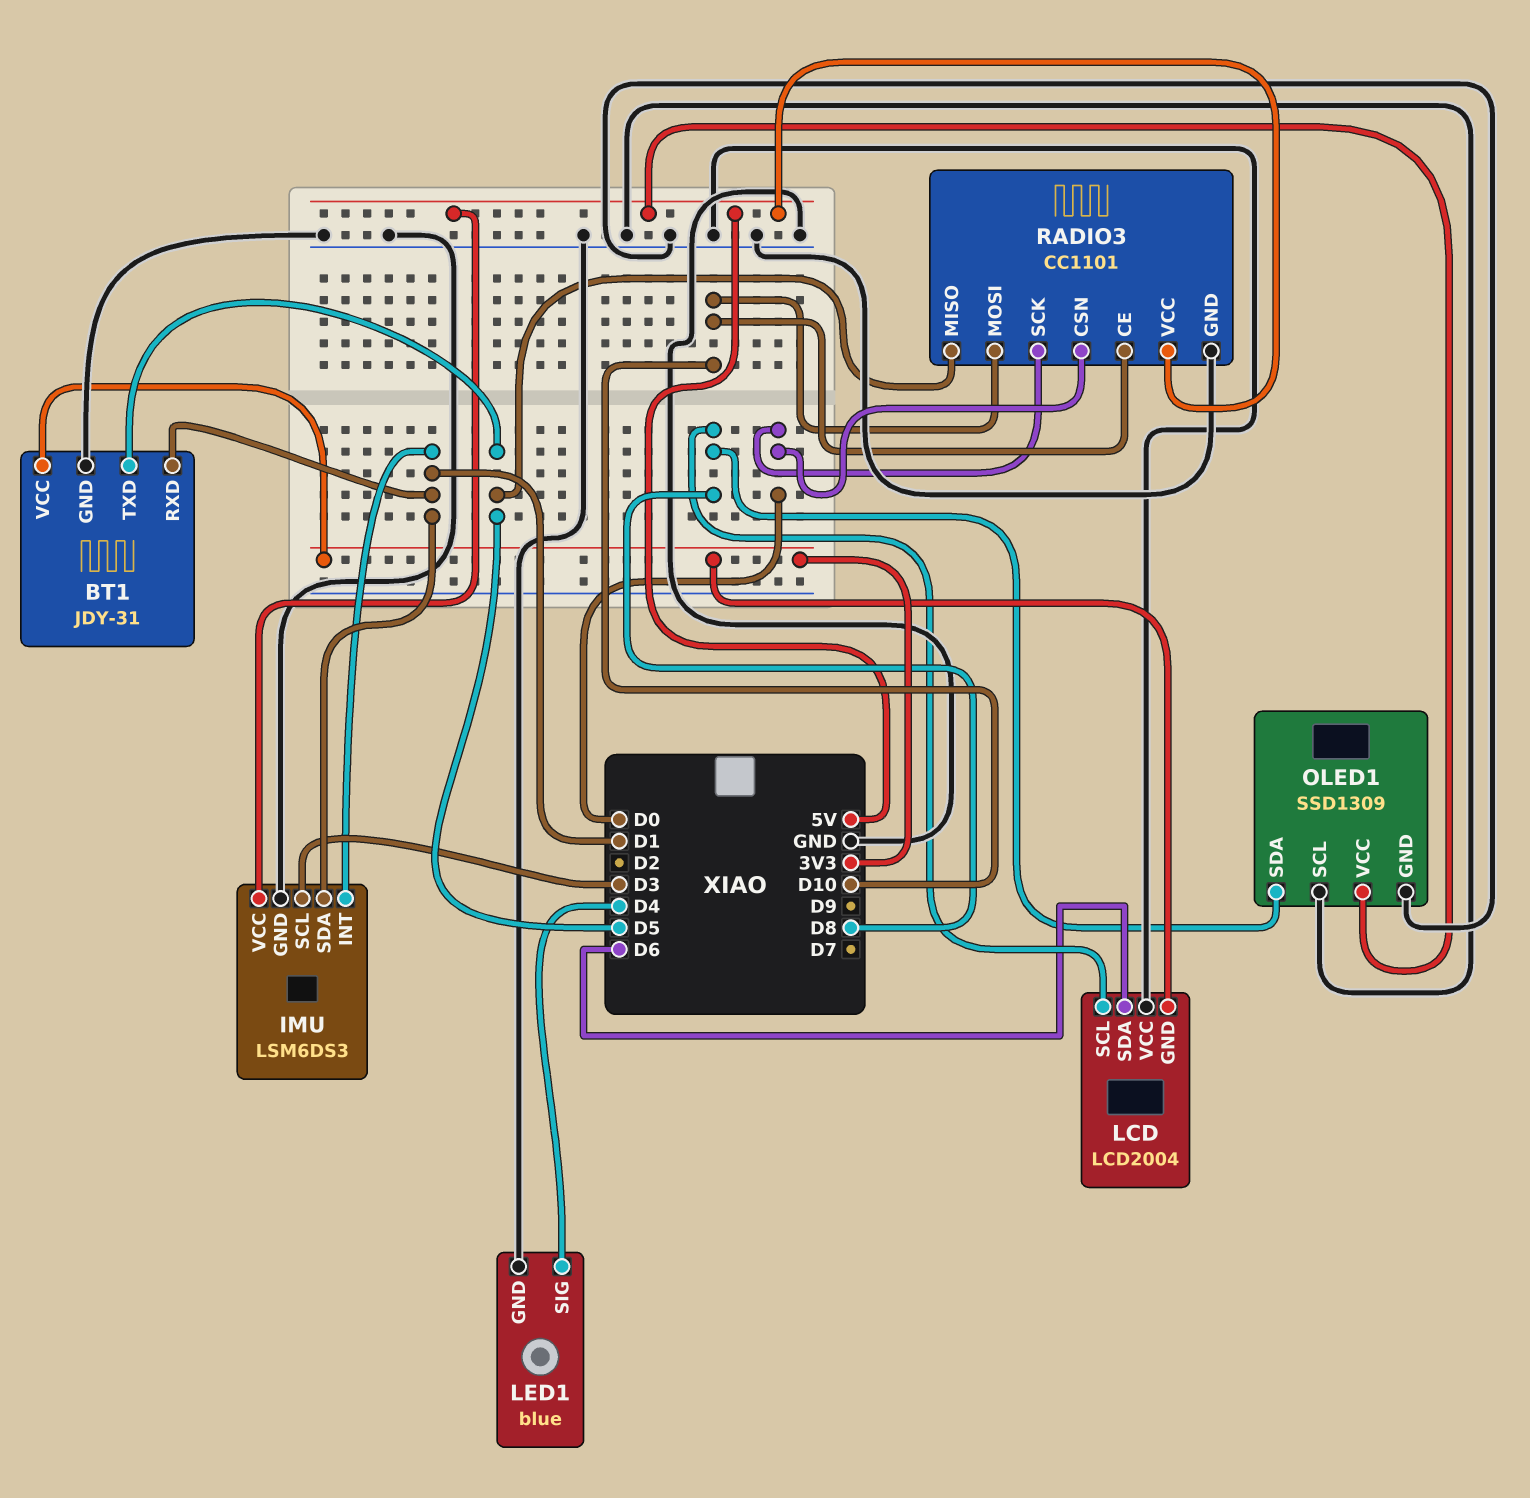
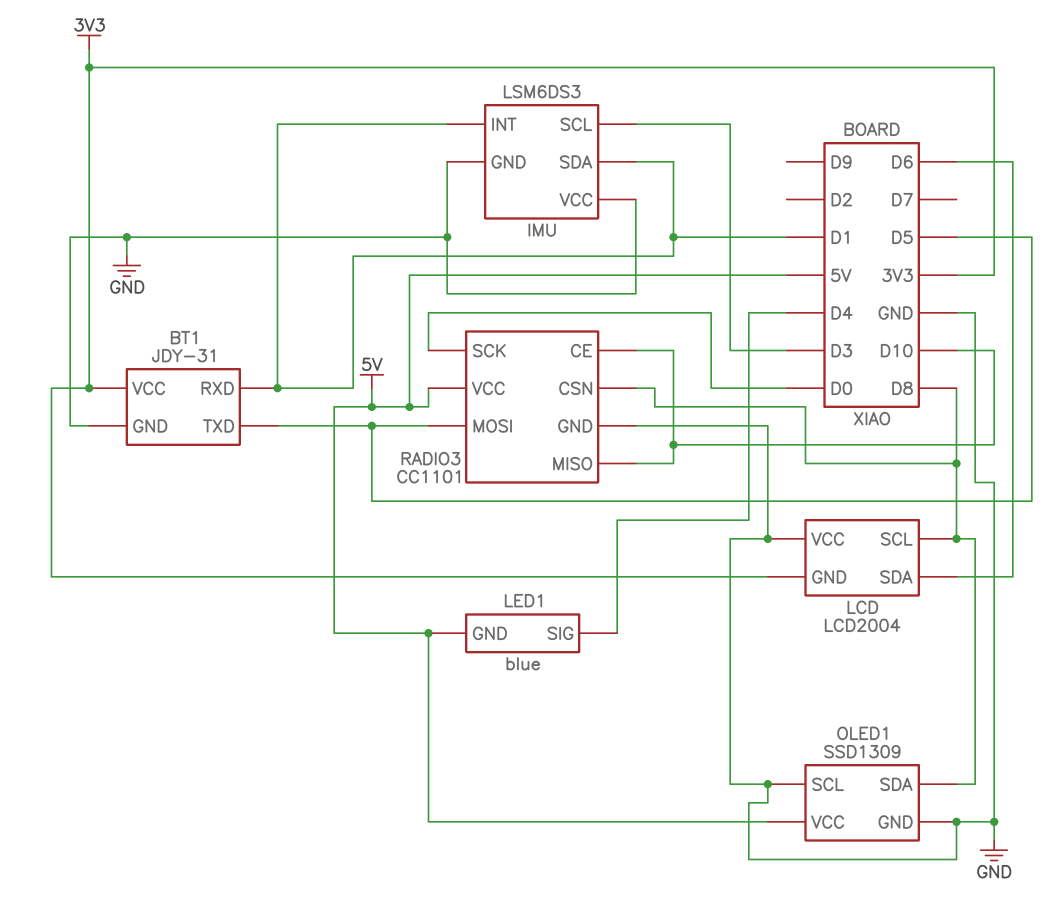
IMU pin VCC: 5V -> GND
LED1 pin GND: GND -> 5V
RADIO3 pin CSN: D0 -> D8
RADIO3 pin MISO: D5 -> D10
RADIO3 pin MOSI: D10 -> D5

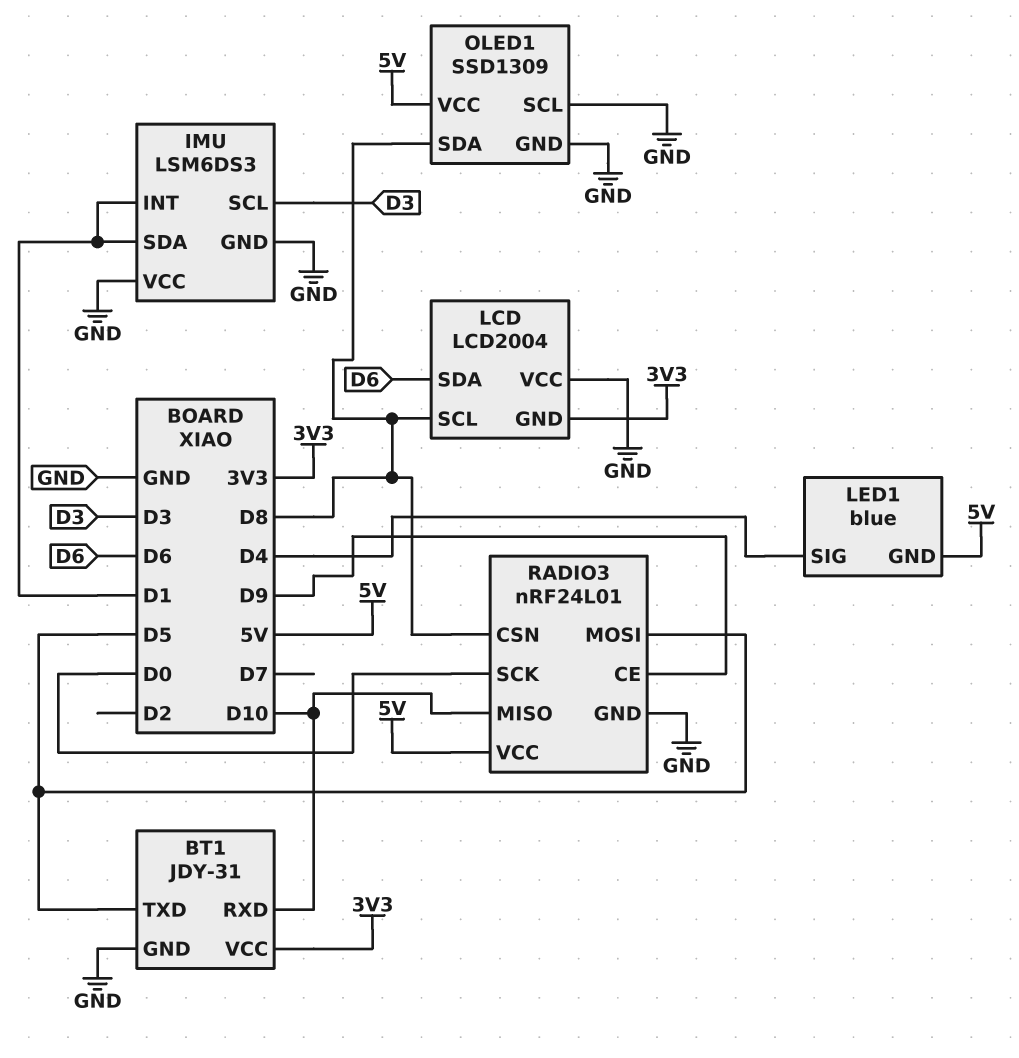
BT1 pin RXD: D1 -> D10
RADIO3: CC1101 -> nRF24L01
RADIO3 pin CE: D10 -> D9

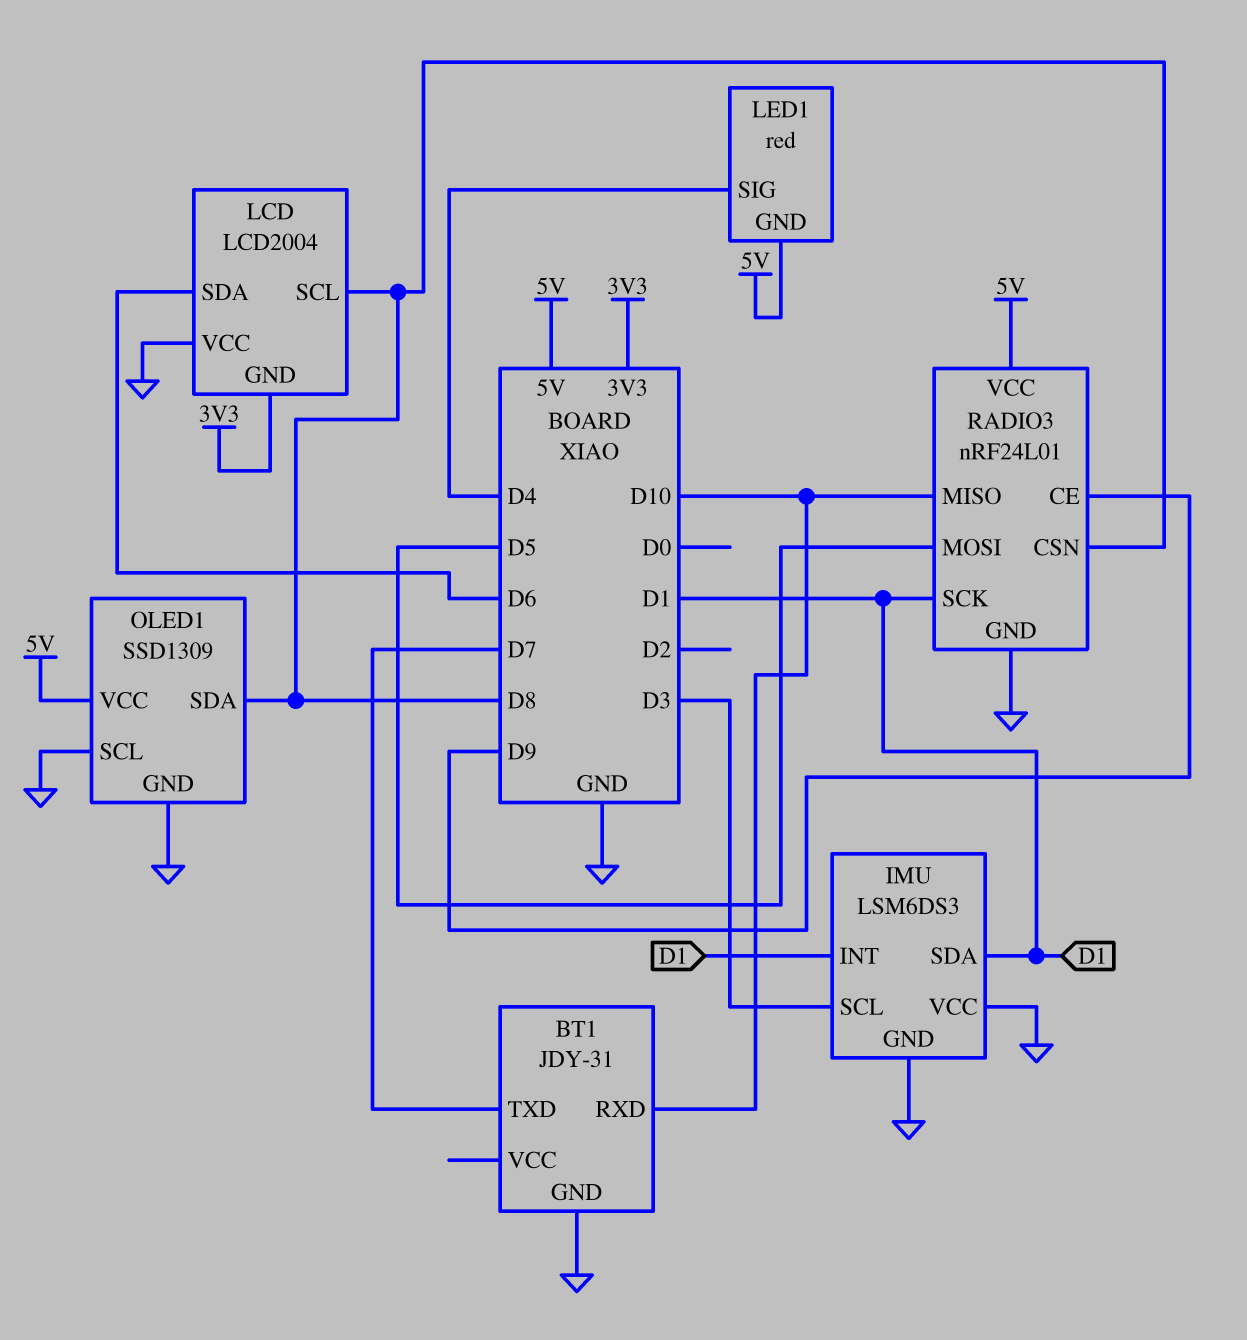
BT1 pin TXD: D5 -> D7
BT1 pin VCC: 3V3 -> none
LED1: blue -> red
RADIO3 pin SCK: D0 -> D1

